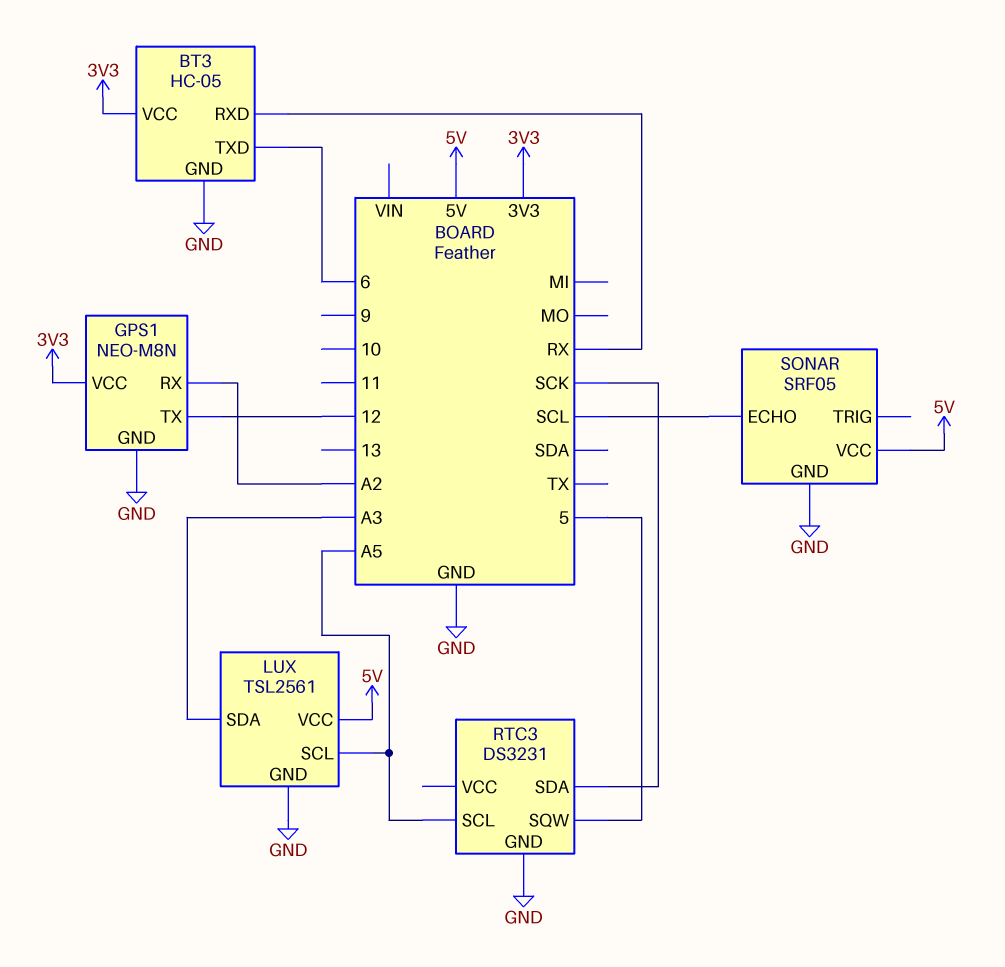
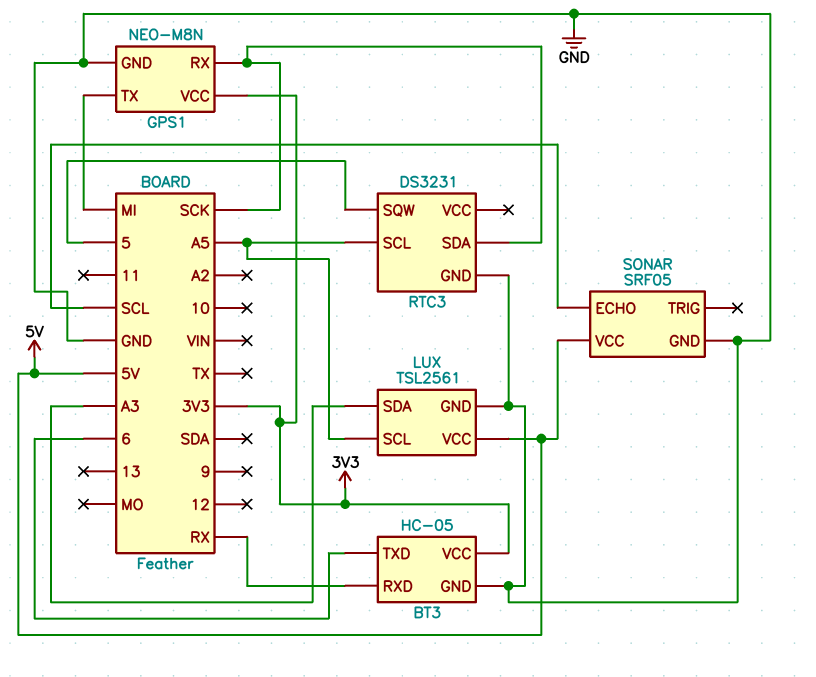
GPS1 pin RX: A2 -> SCK
GPS1 pin TX: 12 -> MI

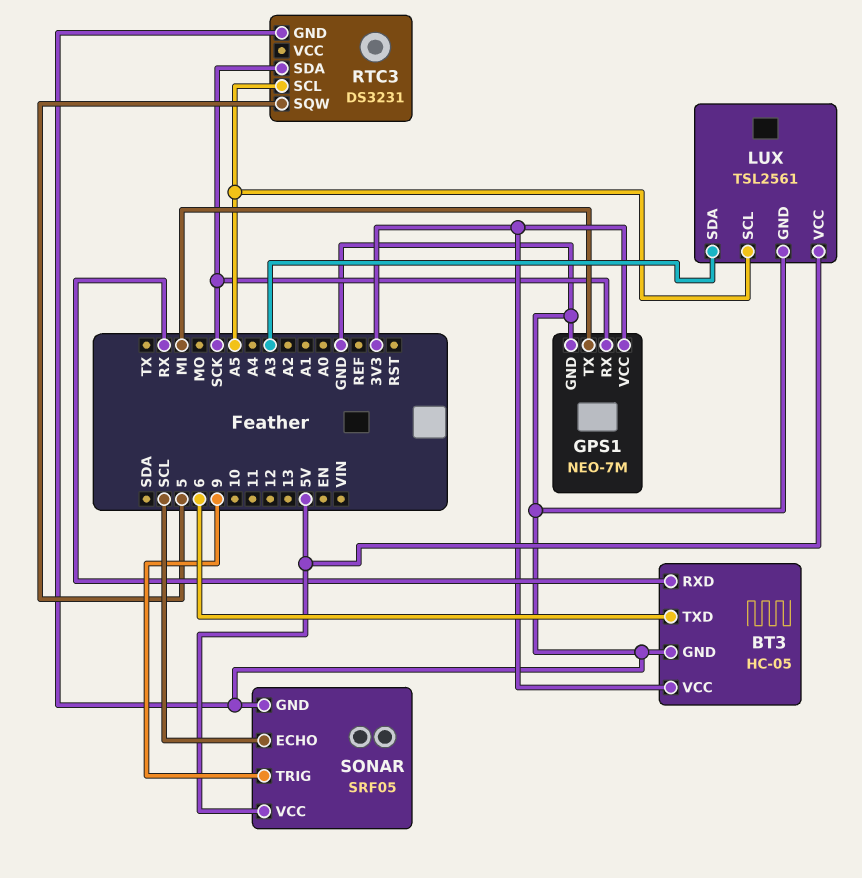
GPS1: NEO-M8N -> NEO-7M
SONAR pin TRIG: none -> 9

